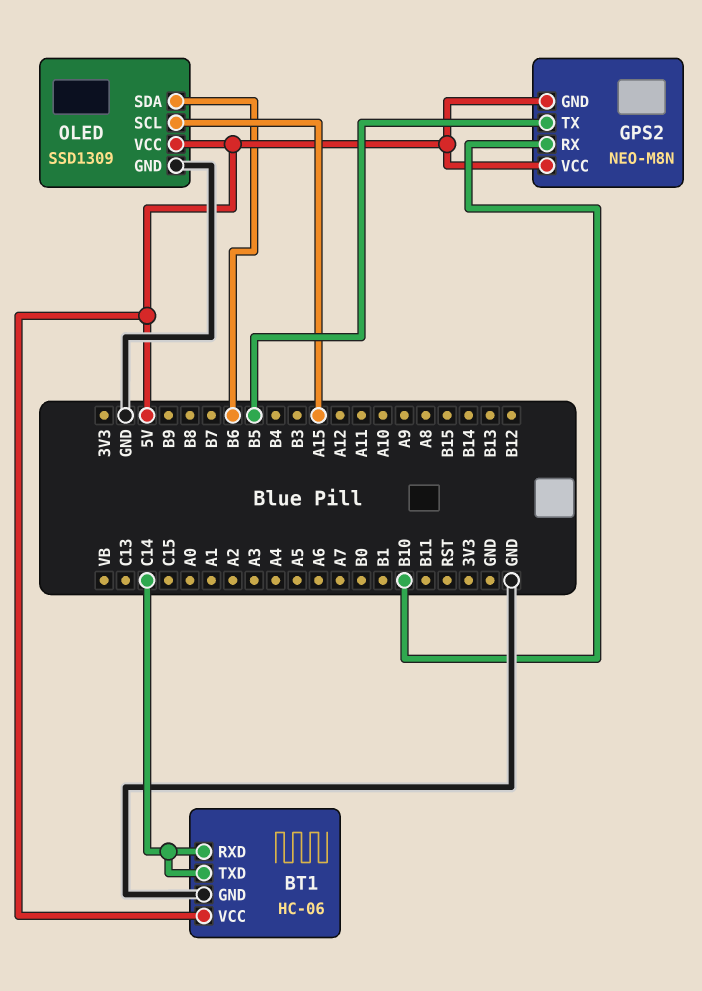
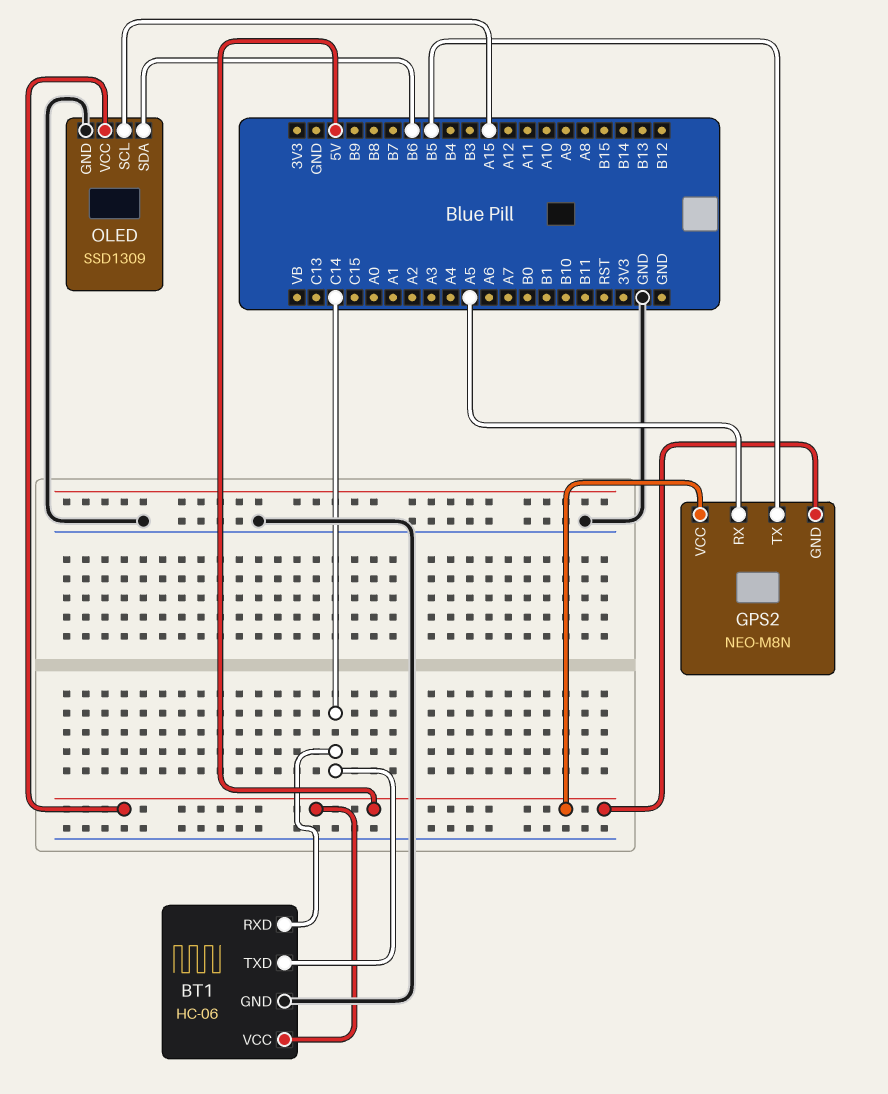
GPS2 pin RX: B10 -> A5

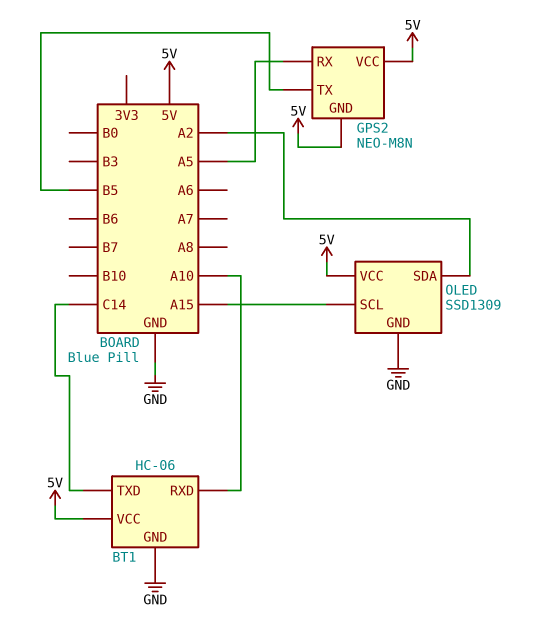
BT1 pin RXD: C14 -> A10
OLED pin SDA: B6 -> A2

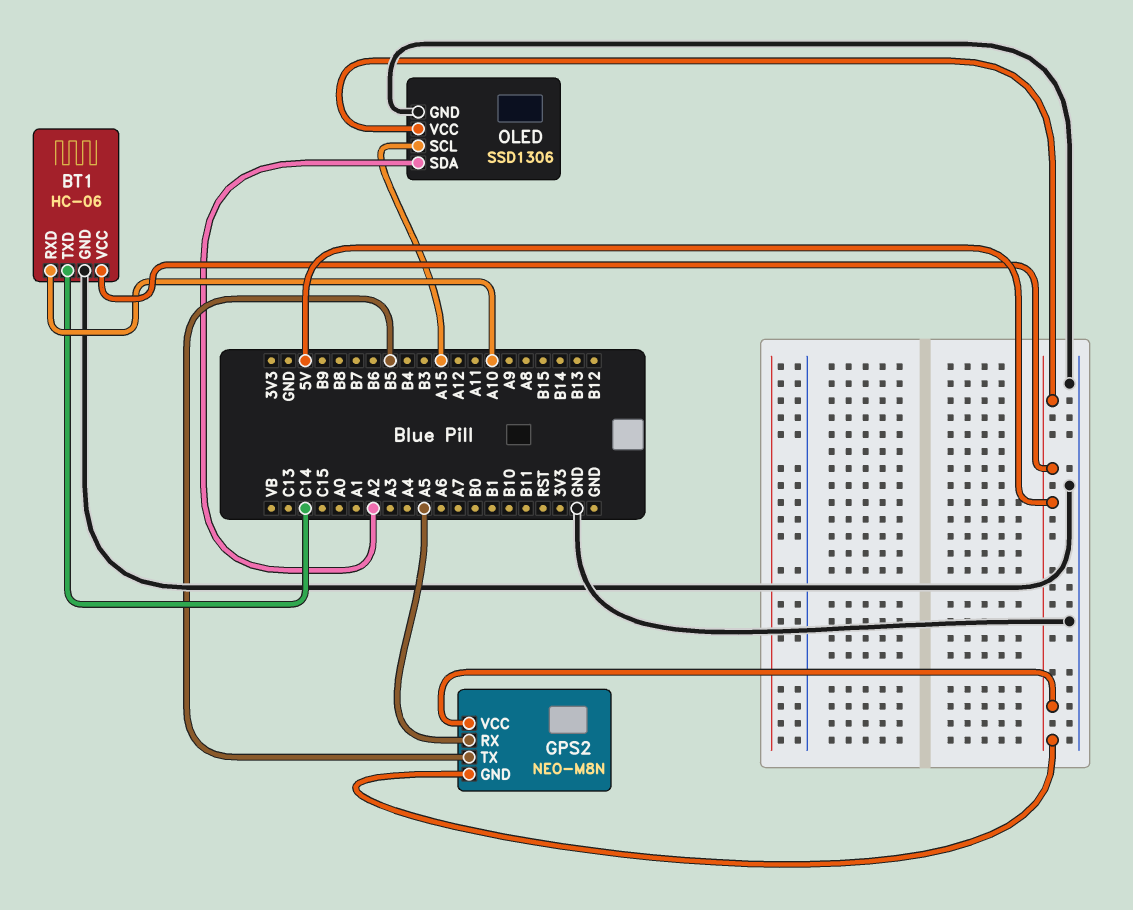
OLED: SSD1309 -> SSD1306

